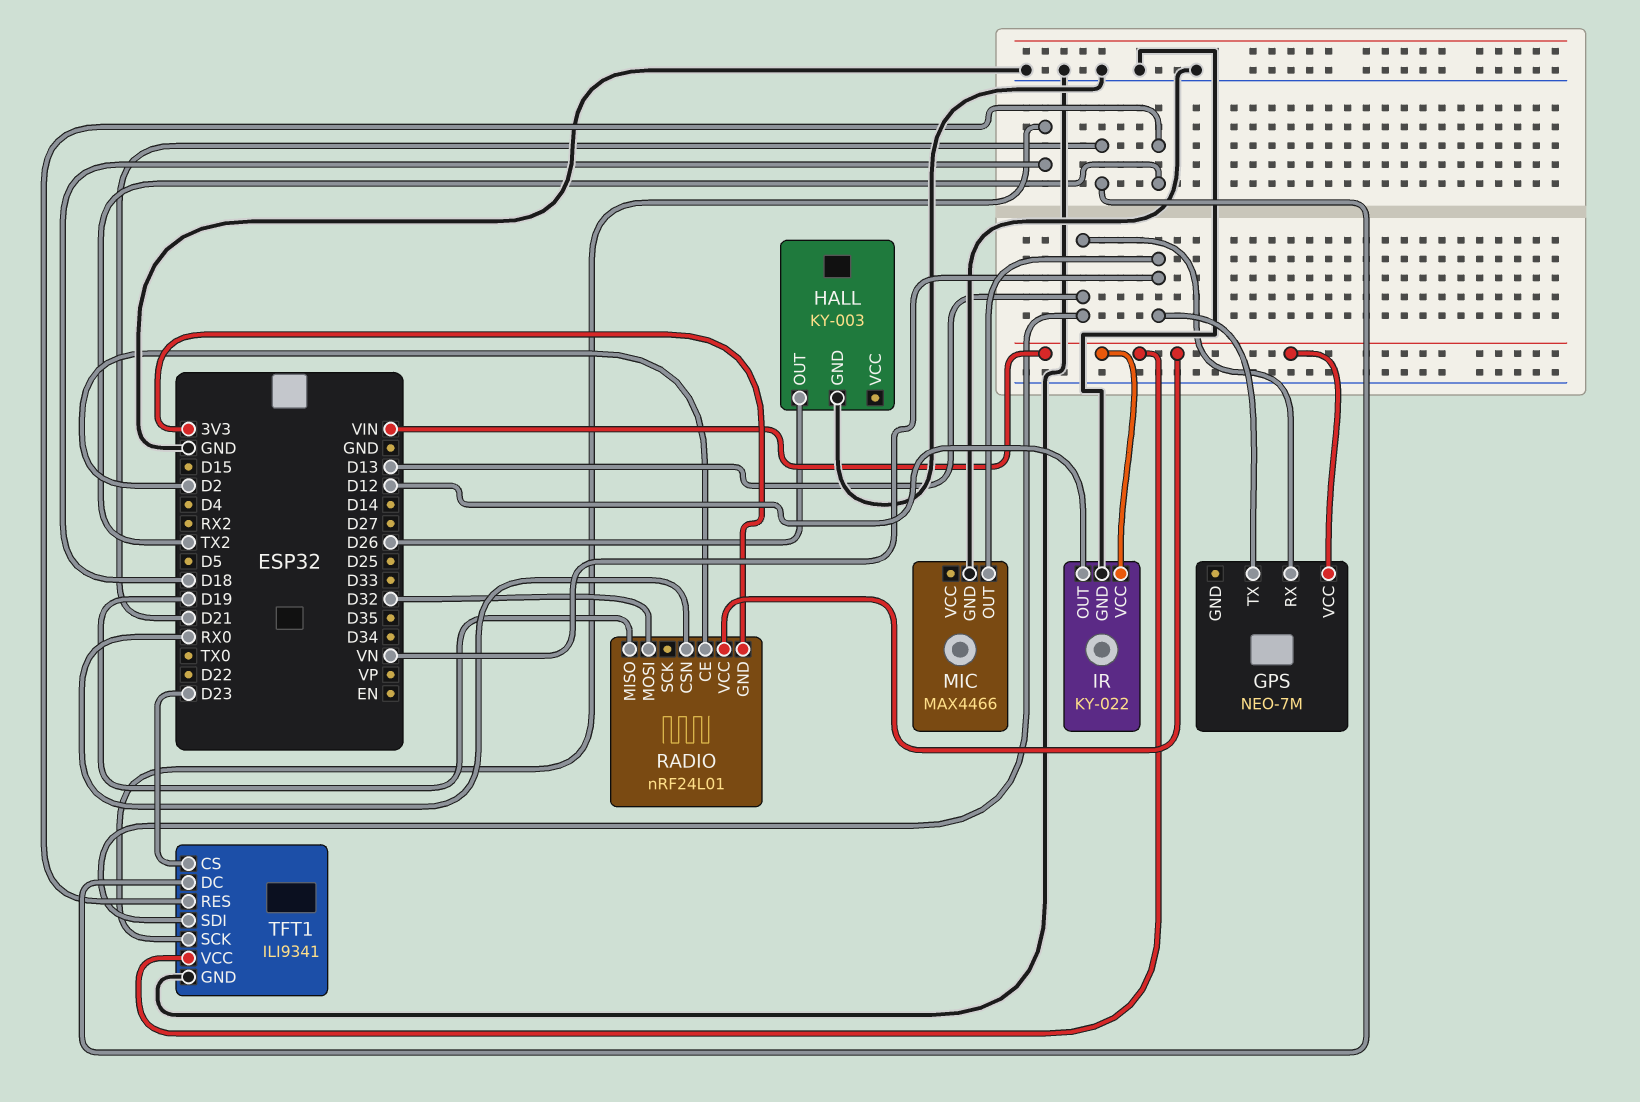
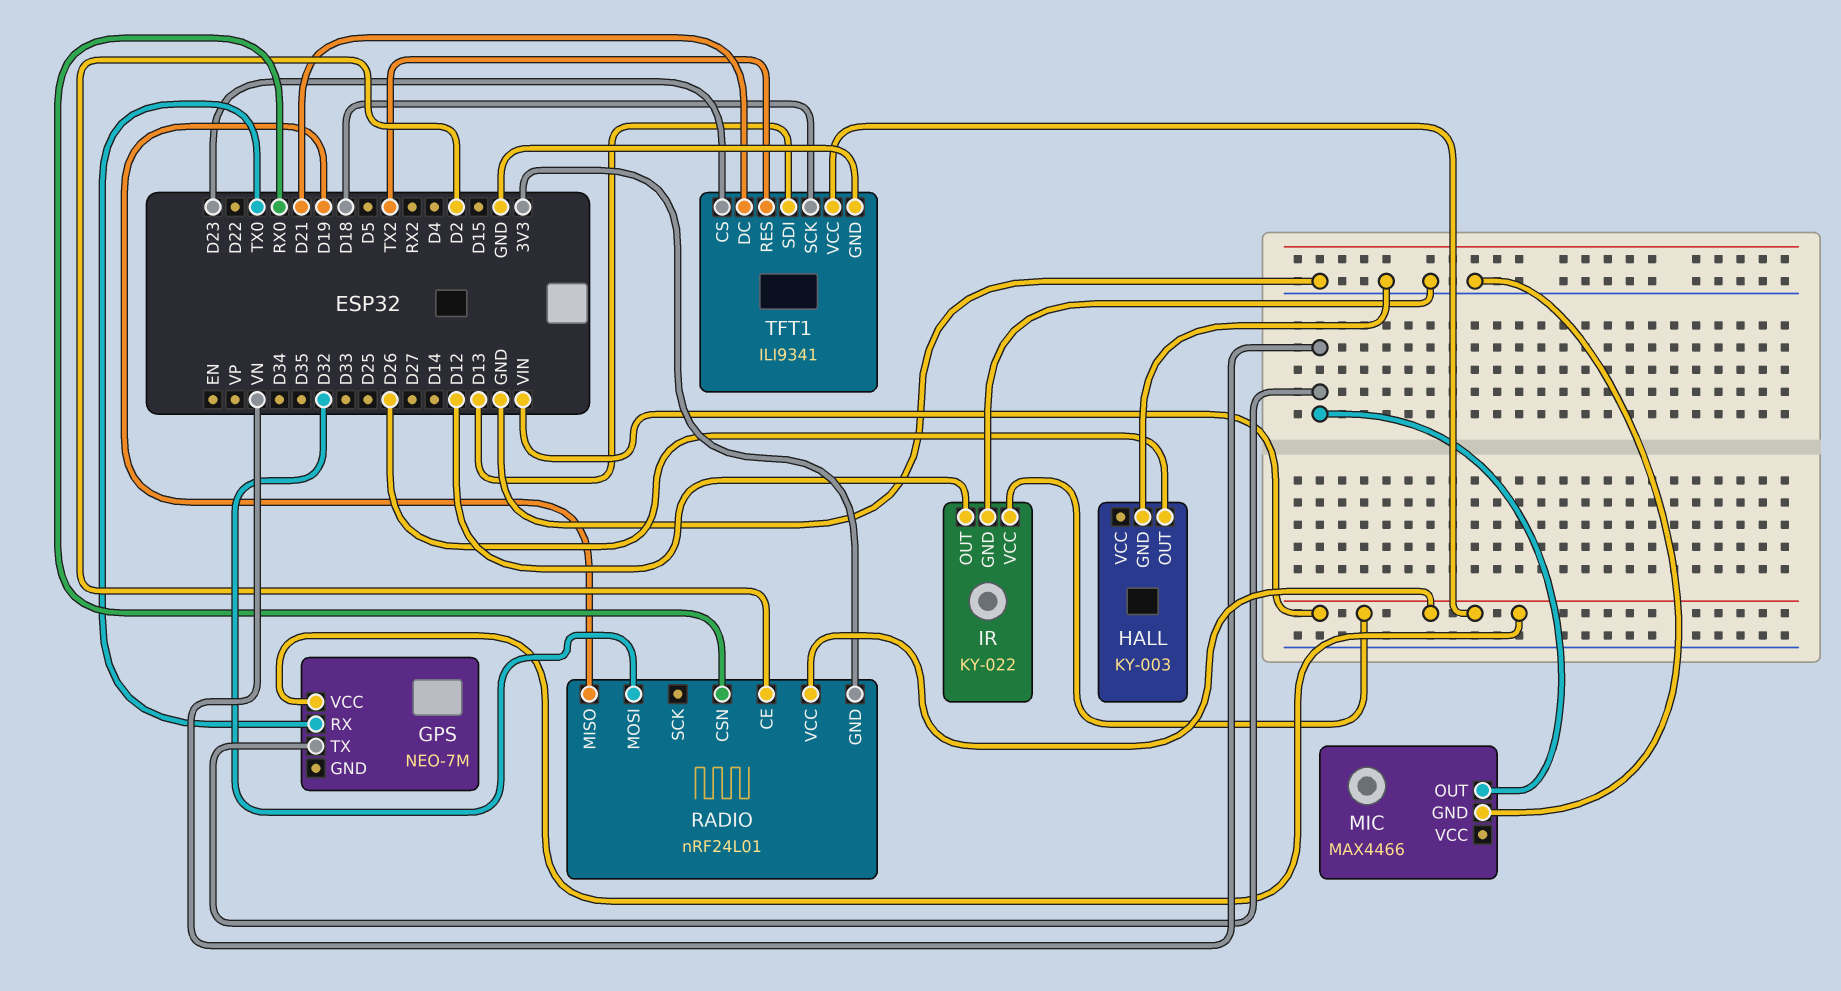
GPS pin RX: D13 -> TX0

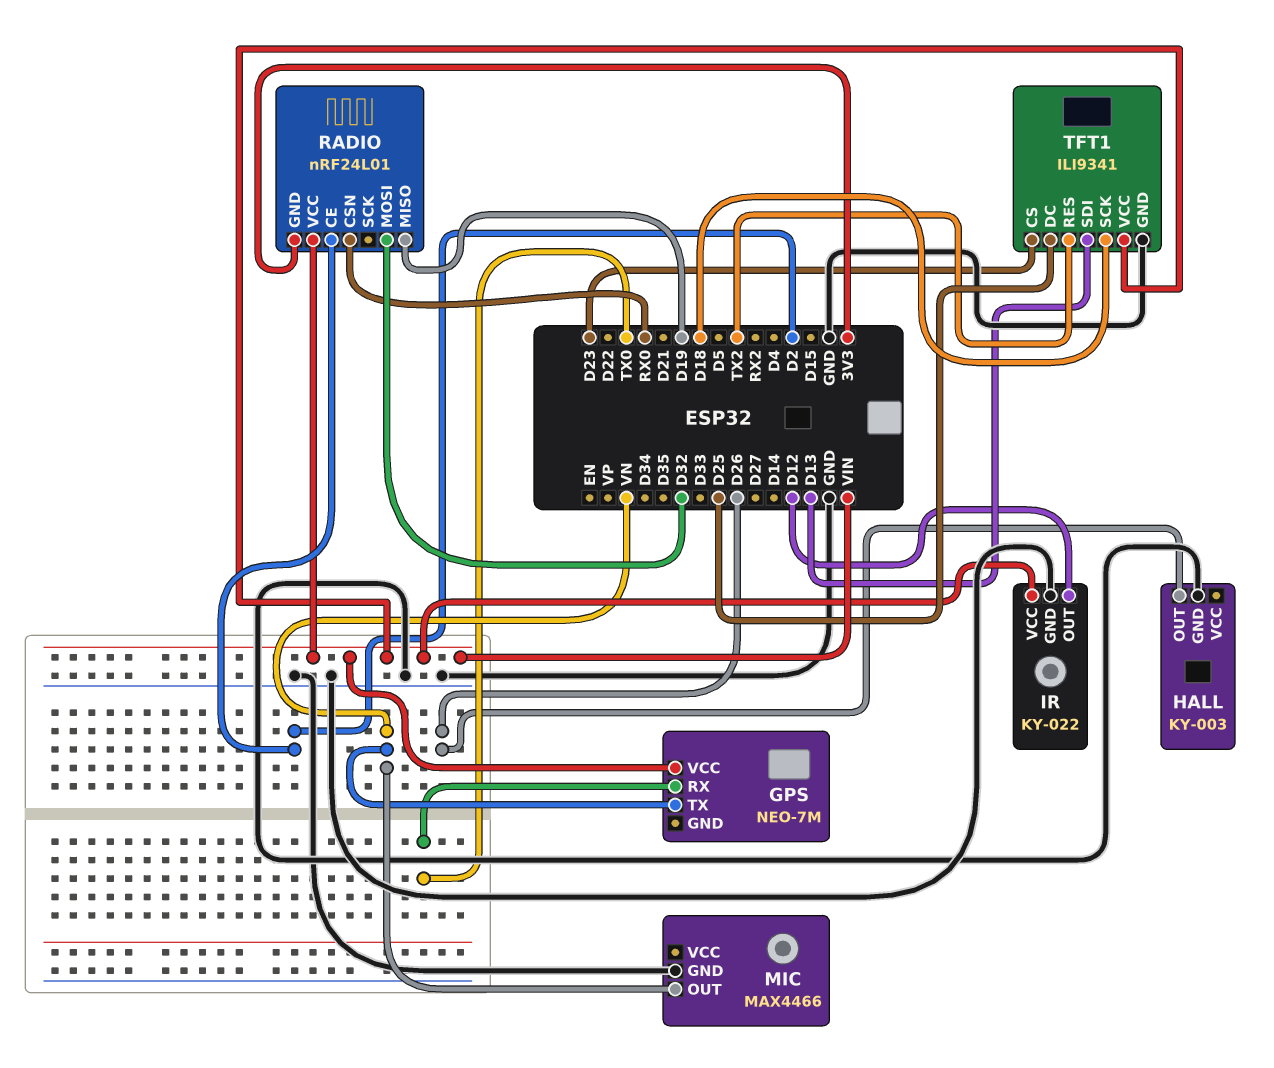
TFT1 pin DC: D21 -> D25

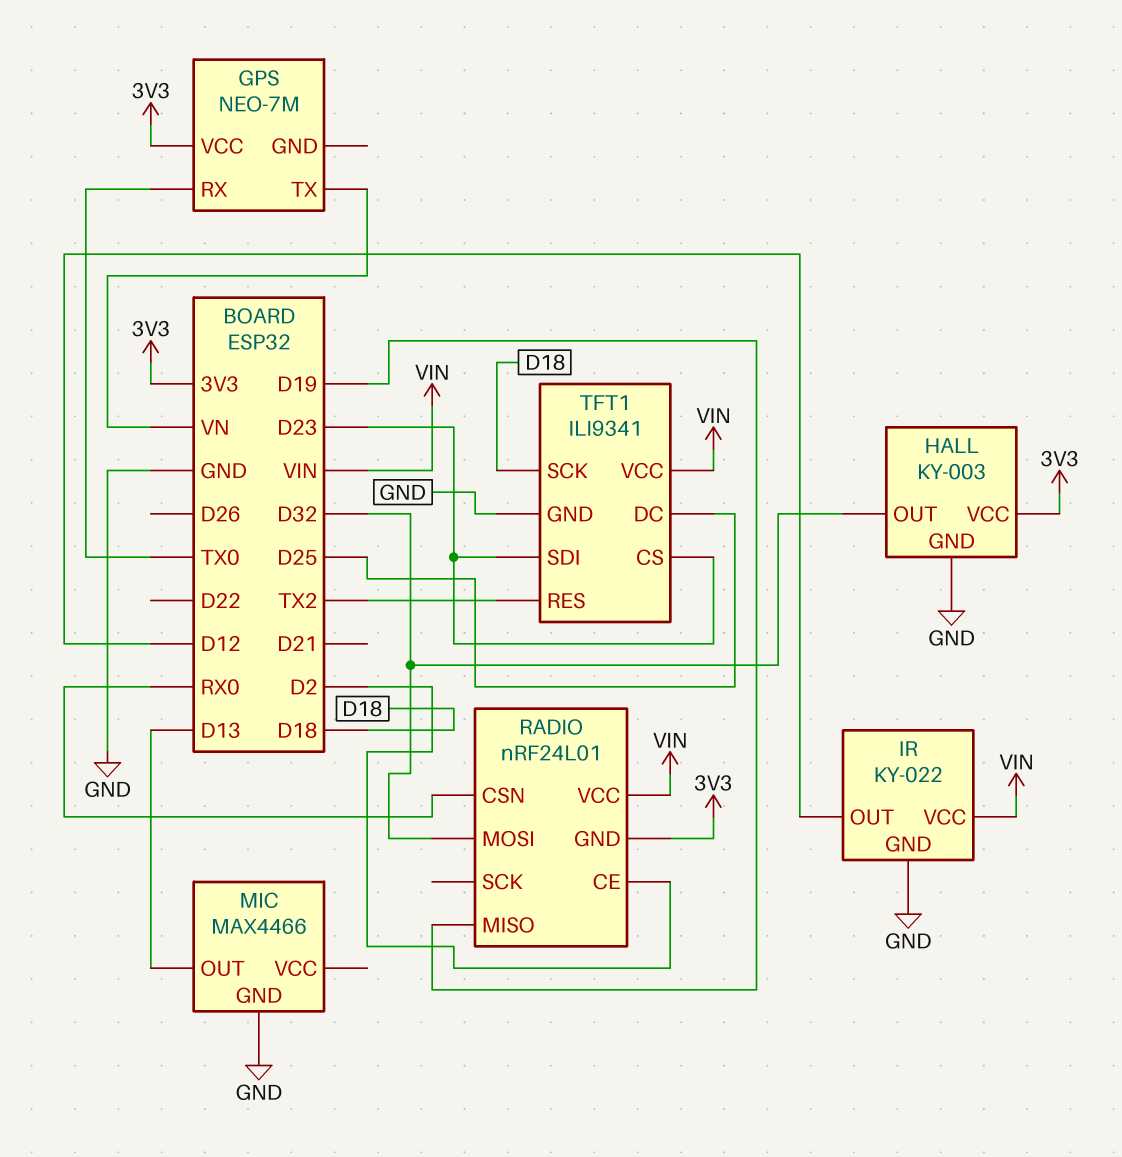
GPS pin VCC: VIN -> 3V3
HALL pin OUT: D26 -> D32
HALL pin VCC: none -> 3V3
MIC pin OUT: VN -> D13
TFT1 pin SDI: D13 -> D23

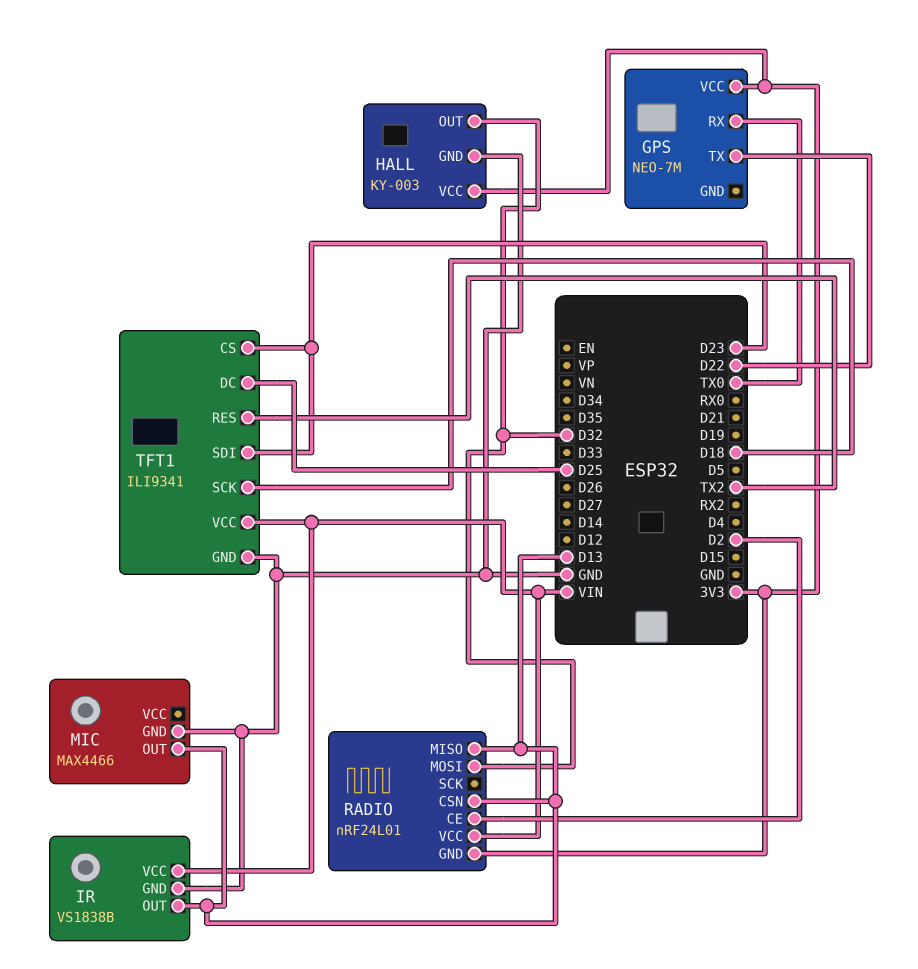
GPS pin TX: VN -> D22
IR: KY-022 -> VS1838B
IR pin OUT: D12 -> D13
RADIO pin CSN: RX0 -> D13
RADIO pin MISO: D19 -> D13

